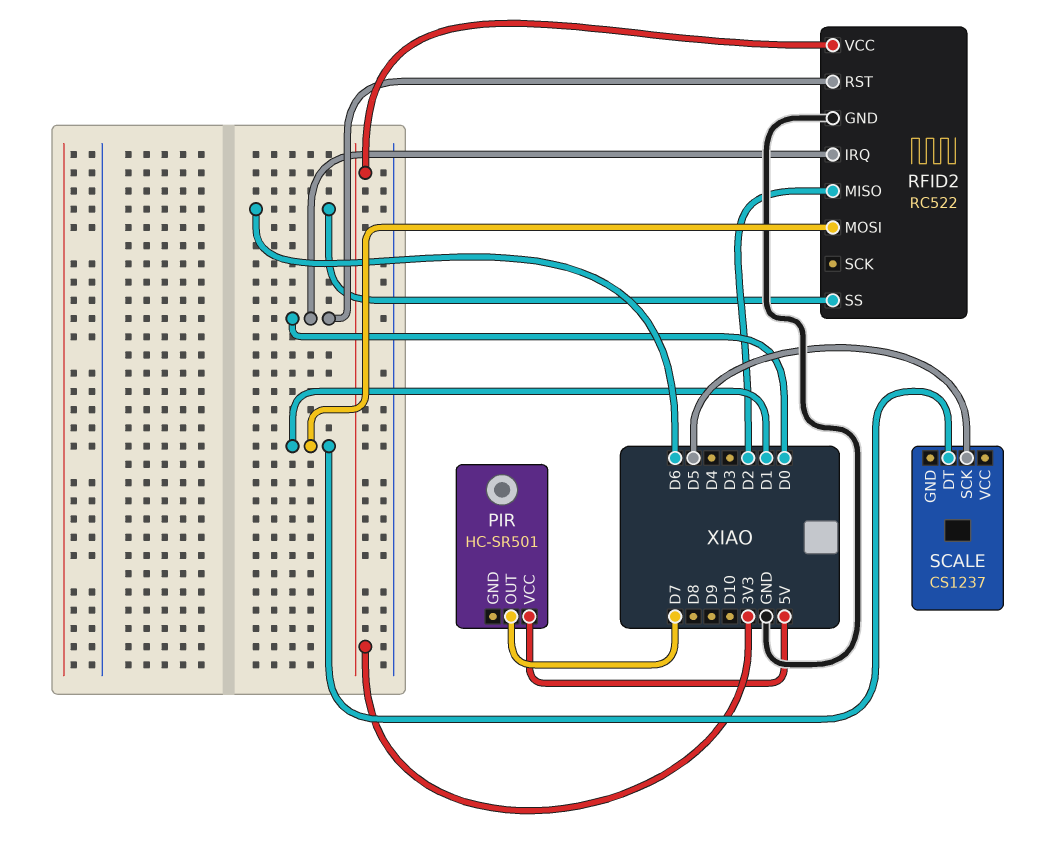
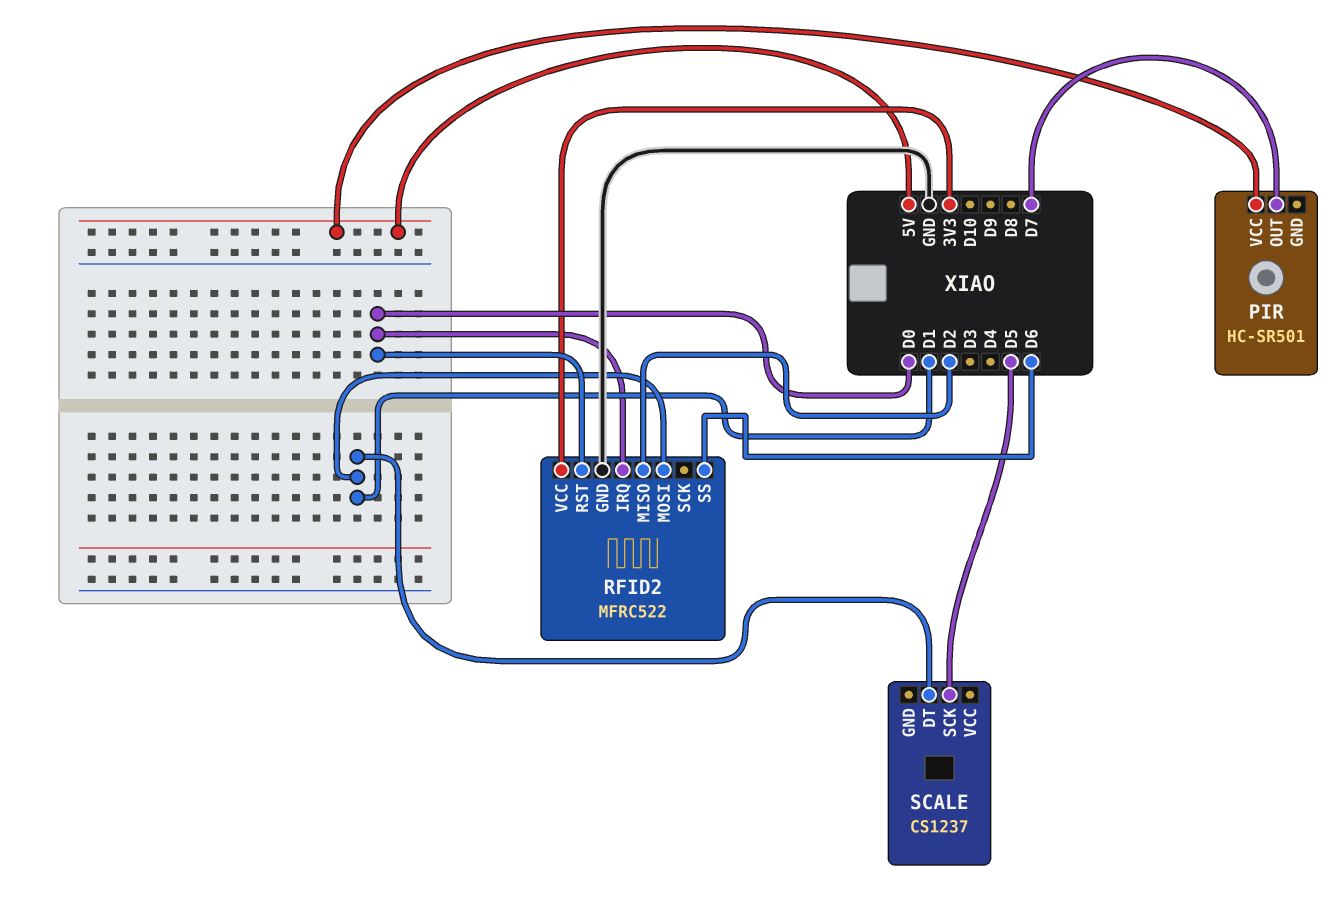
RFID2: RC522 -> MFRC522

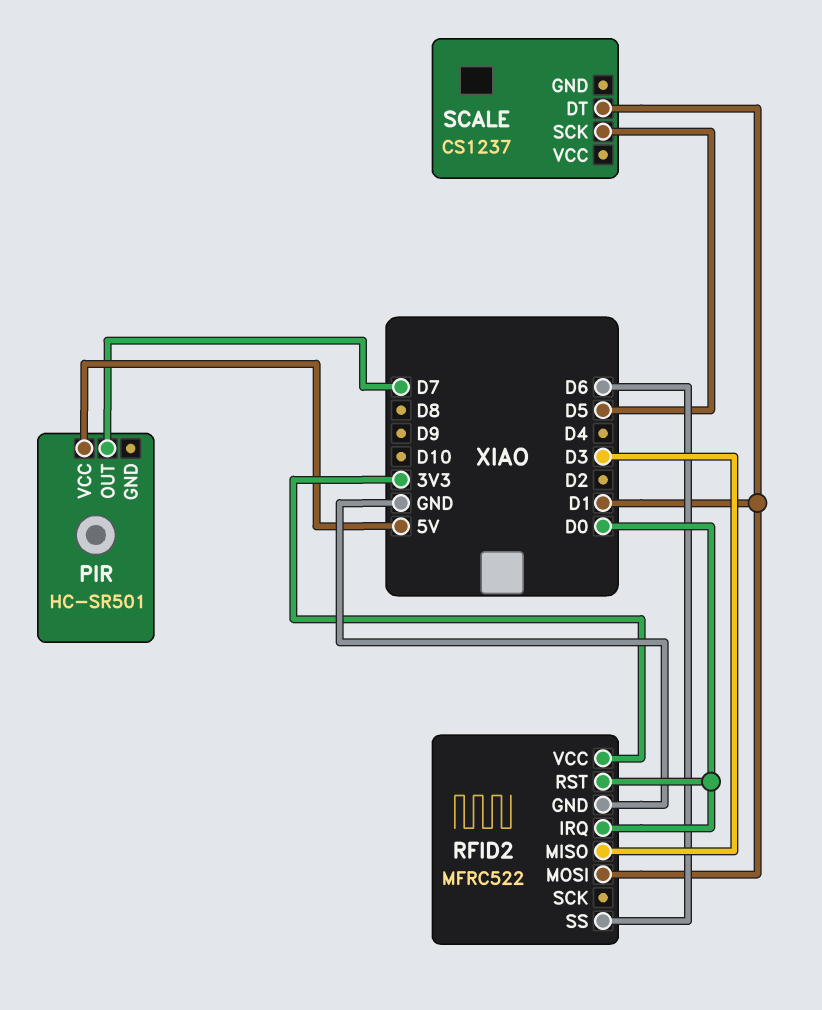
RFID2 pin MISO: D2 -> D3

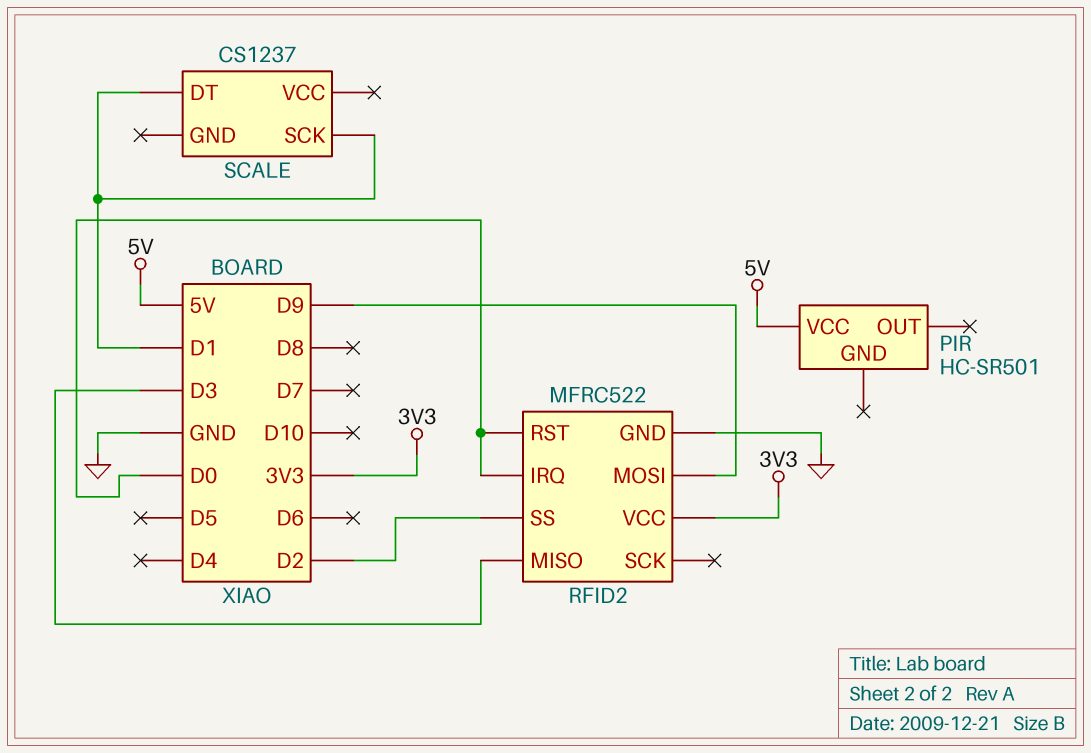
PIR pin OUT: D7 -> none
RFID2 pin MOSI: D1 -> D9
RFID2 pin SS: D6 -> D2
SCALE pin SCK: D5 -> D1

